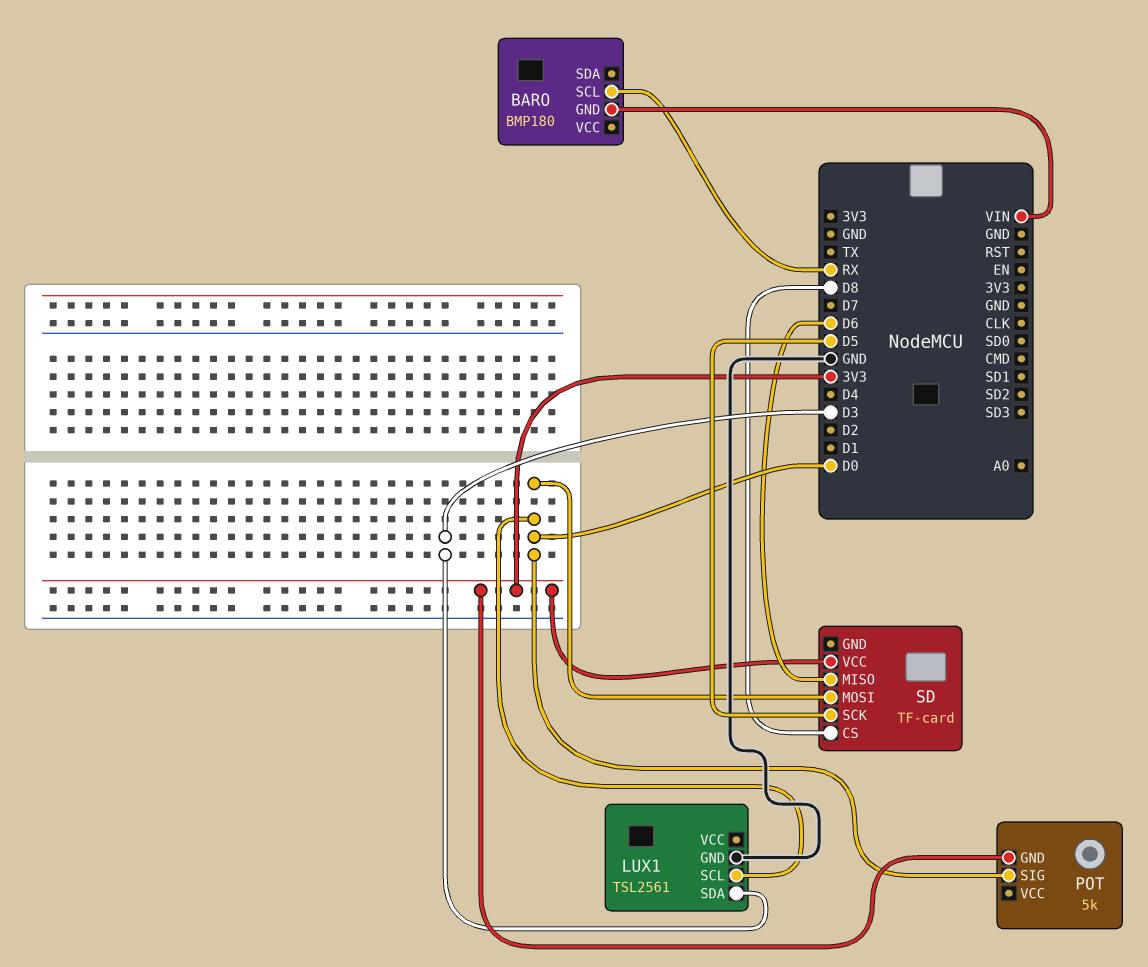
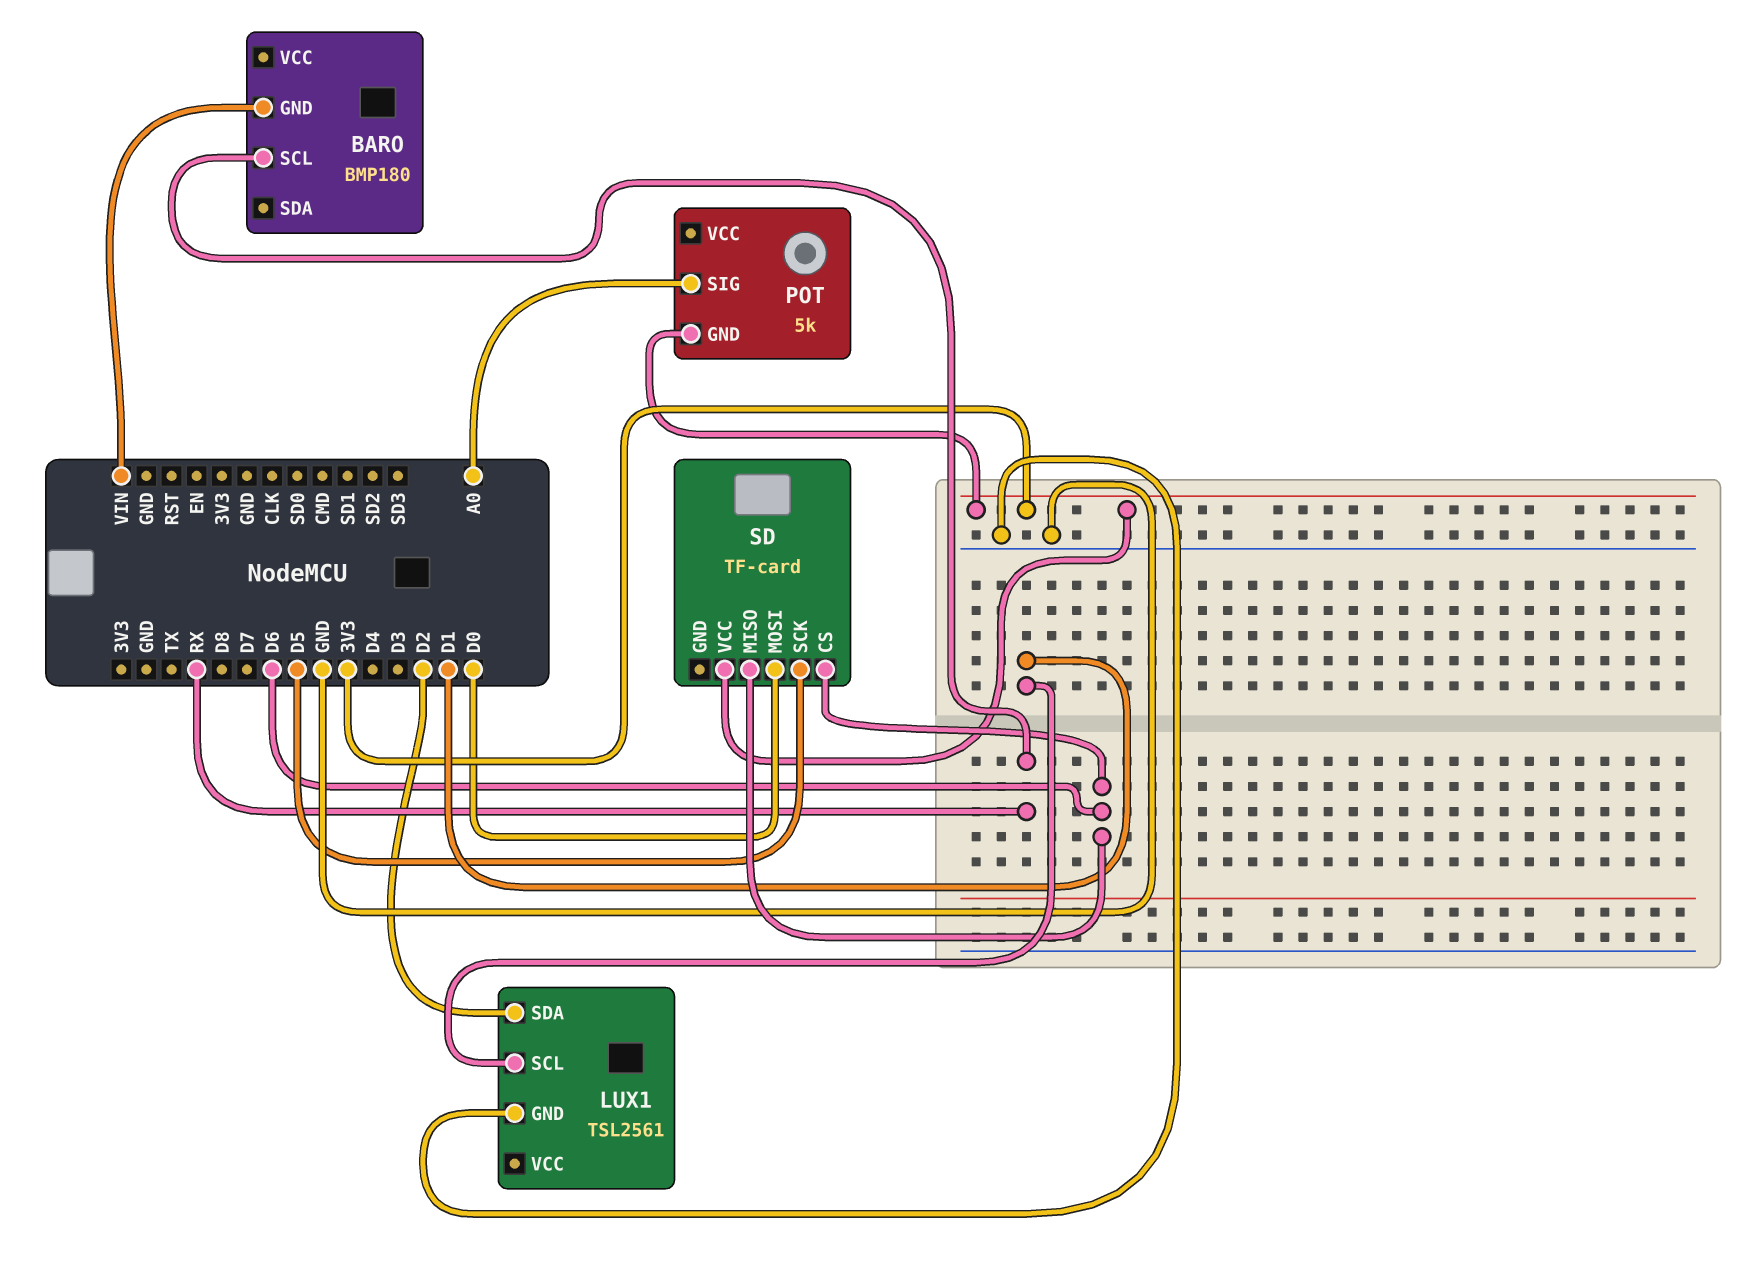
LUX1 pin SCL: D0 -> D1
LUX1 pin SDA: D3 -> D2
POT pin SIG: D0 -> A0
SD pin CS: D8 -> D6

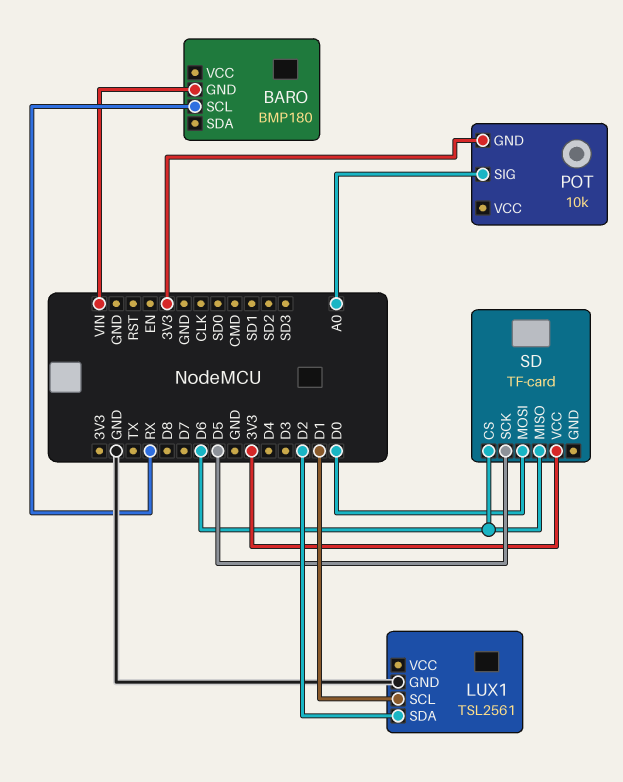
POT: 5k -> 10k

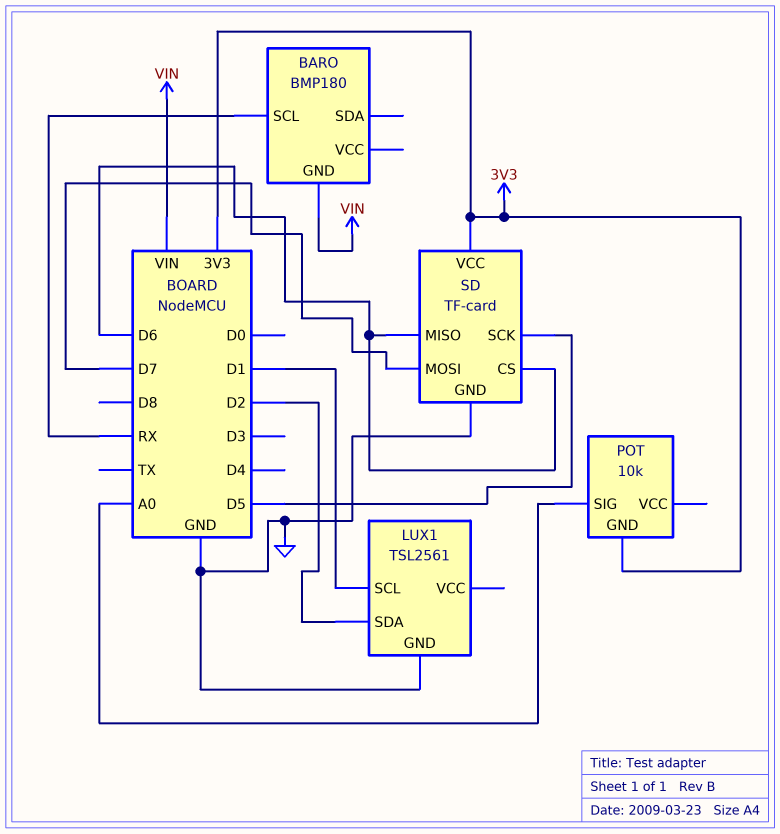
SD pin GND: none -> GND
SD pin MOSI: D0 -> D7

